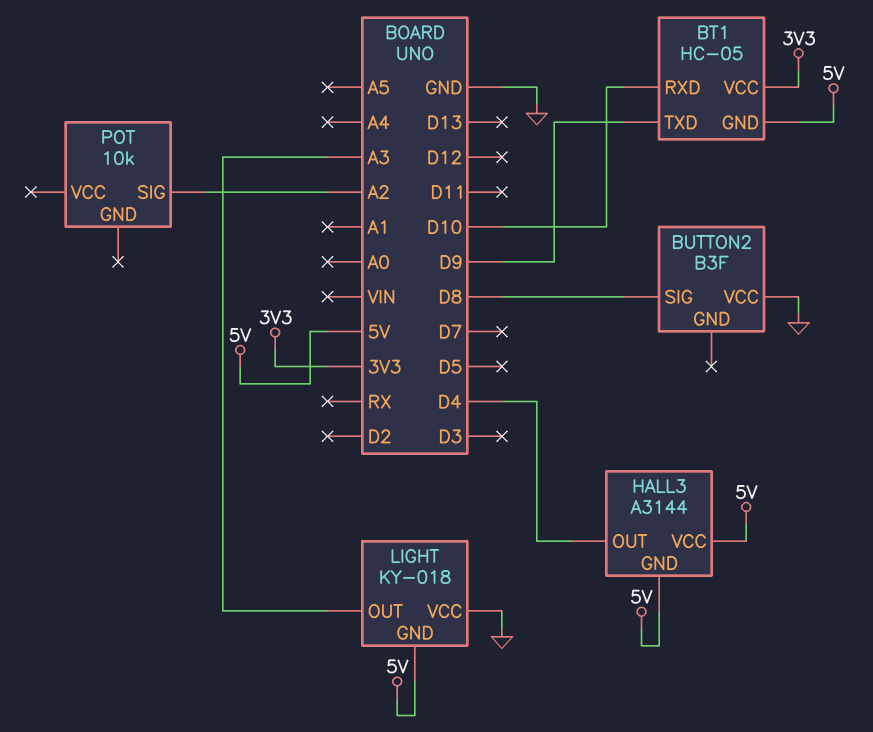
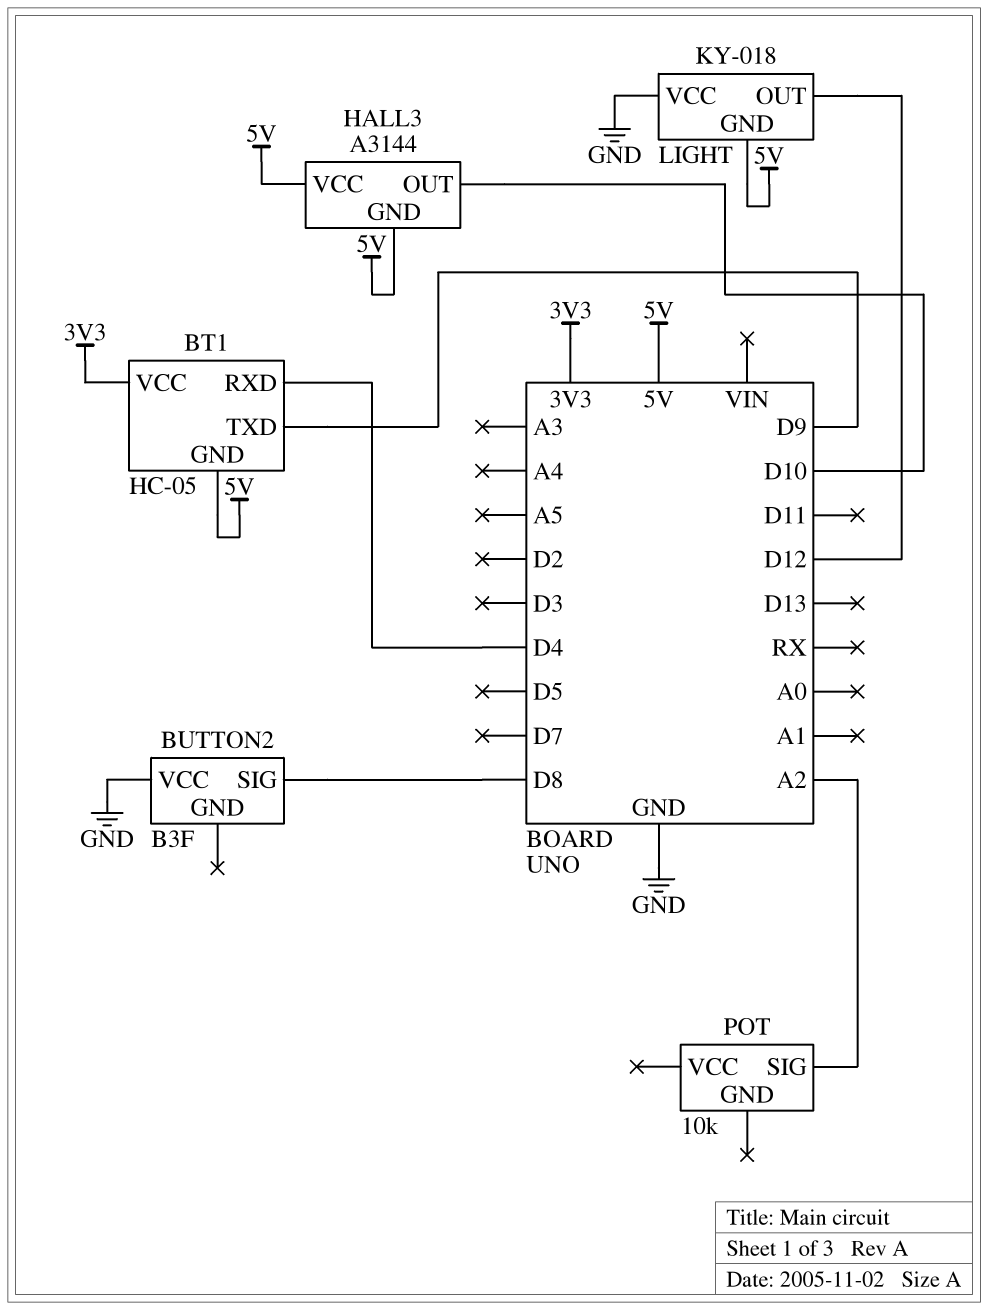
BT1 pin RXD: D10 -> D4
HALL3 pin OUT: D4 -> D10
LIGHT pin OUT: A3 -> D12

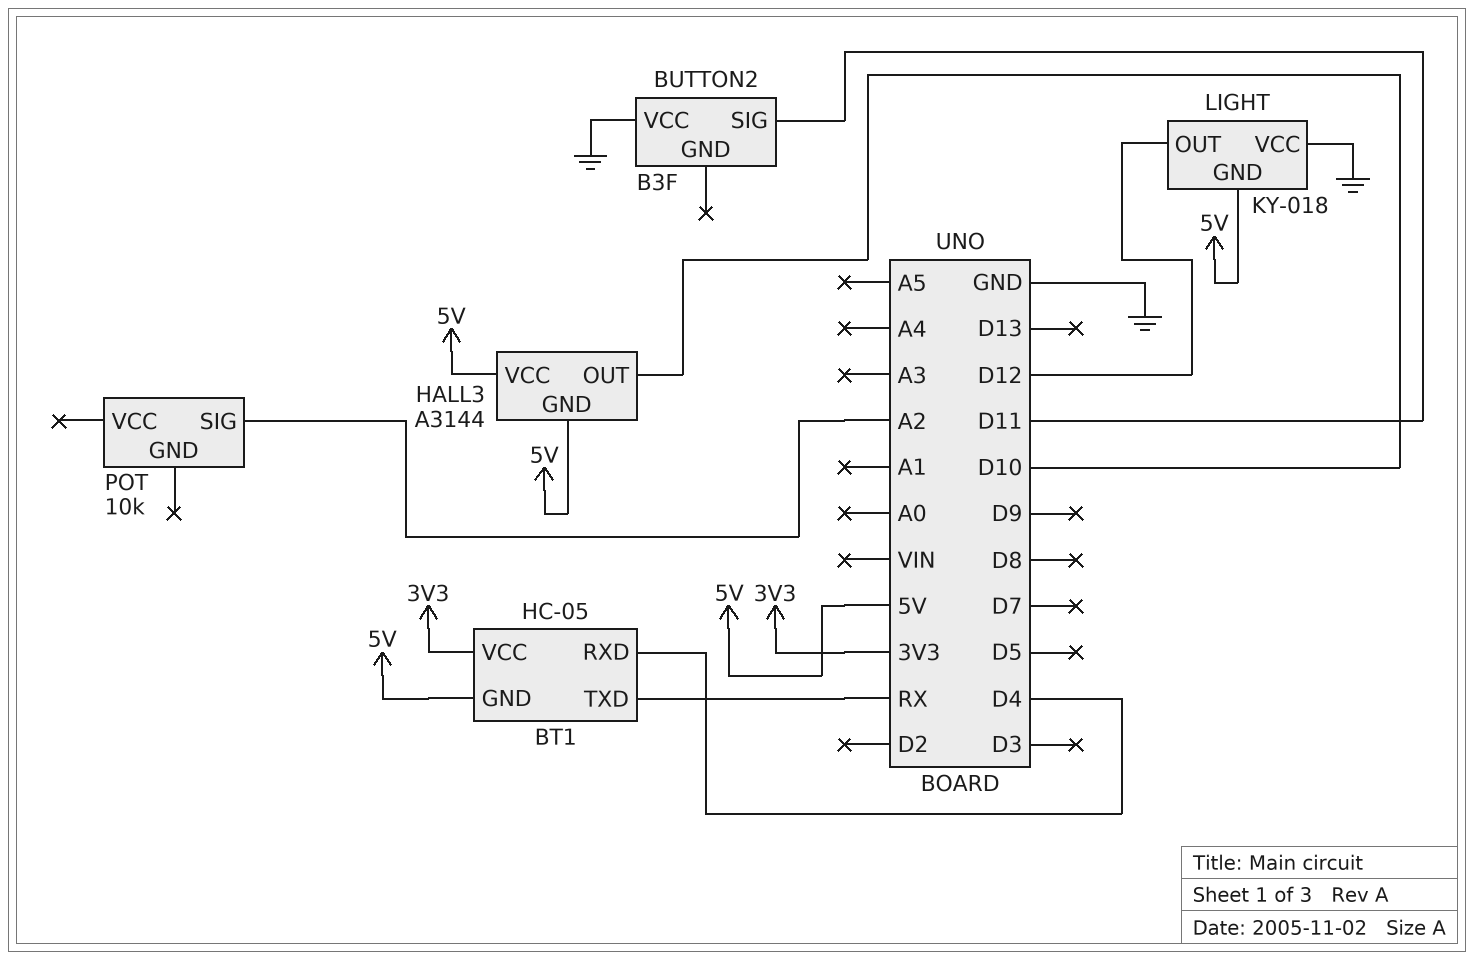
BT1 pin TXD: D9 -> RX
BUTTON2 pin SIG: D8 -> D11

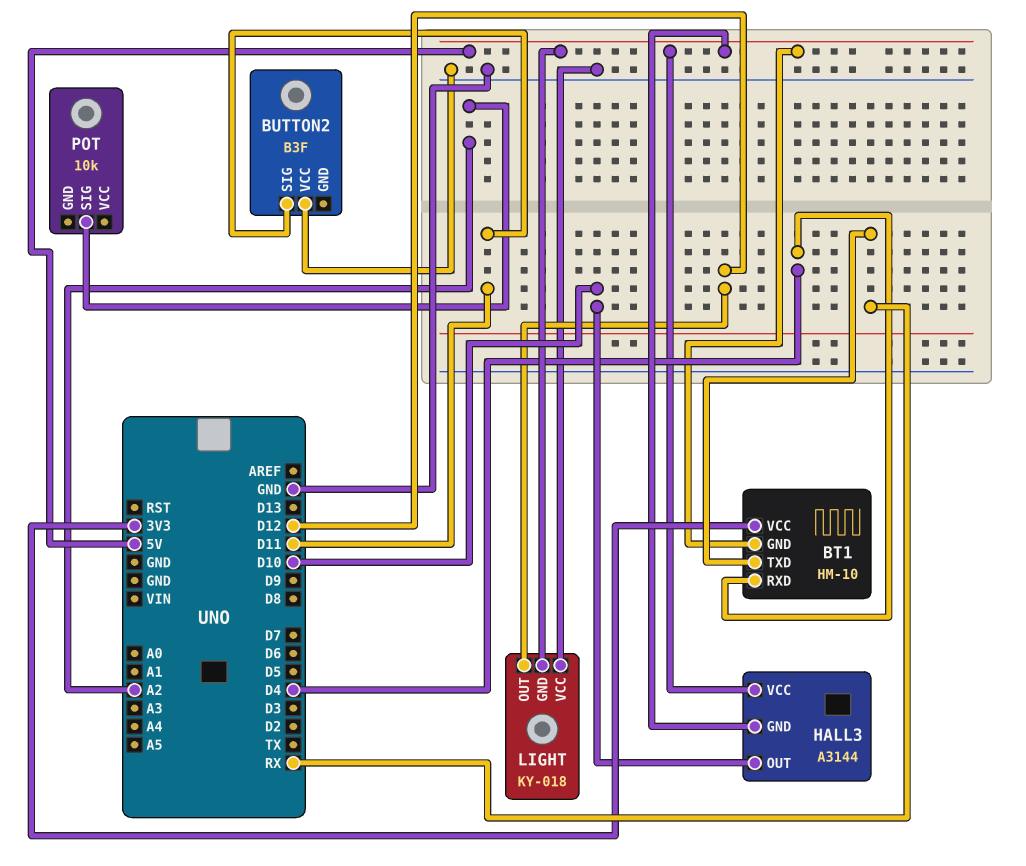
BT1: HC-05 -> HM-10

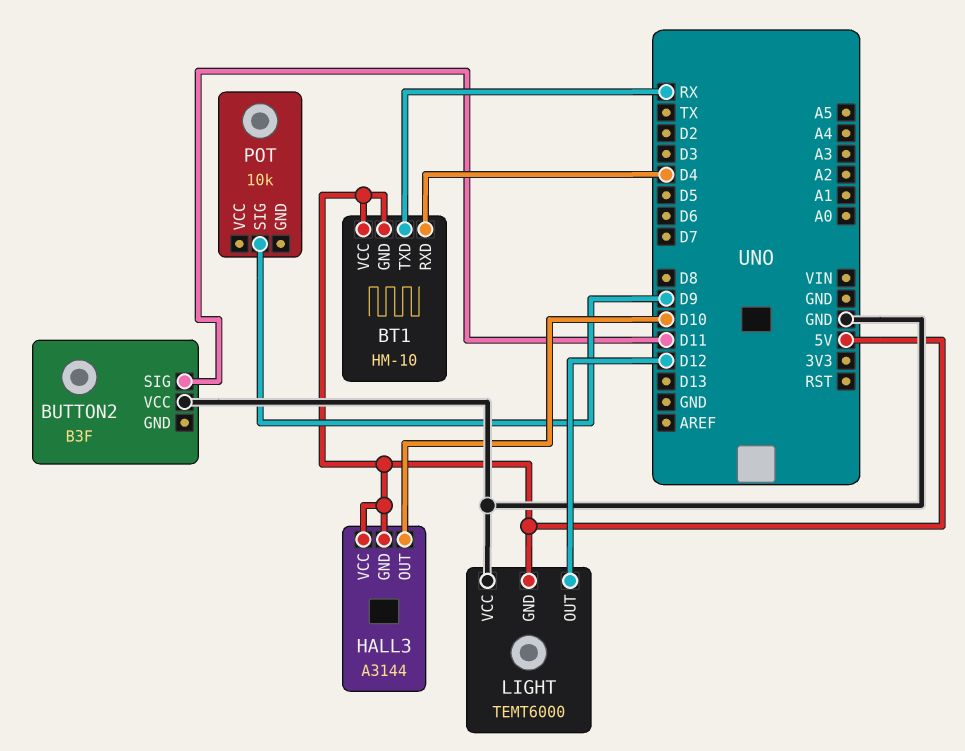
BT1 pin VCC: 3V3 -> 5V
LIGHT: KY-018 -> TEMT6000
POT pin SIG: A2 -> D9

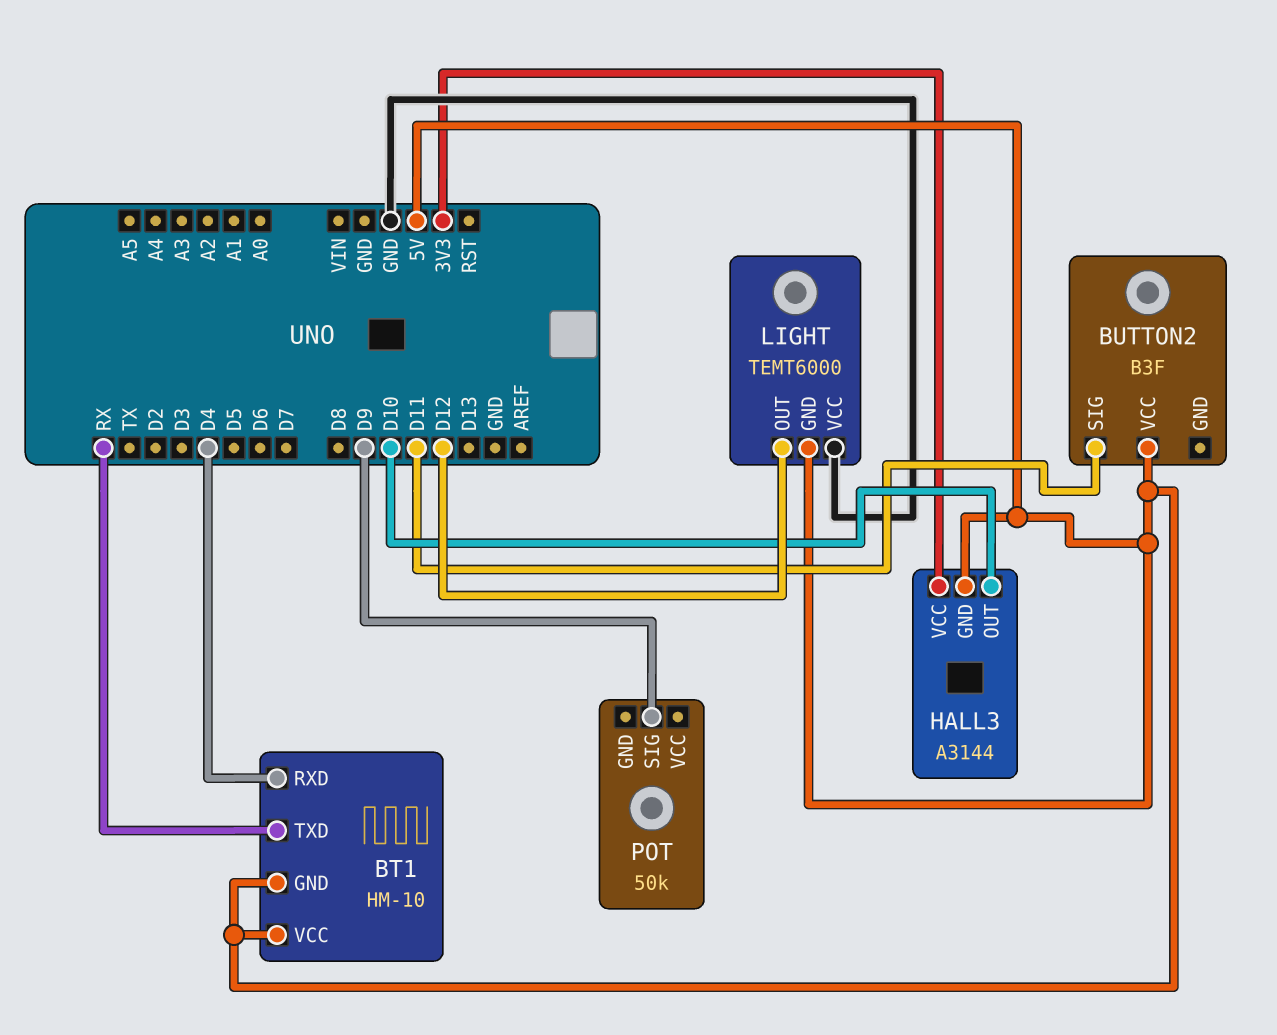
BUTTON2 pin VCC: GND -> 5V
HALL3 pin VCC: 5V -> 3V3
POT: 10k -> 50k

